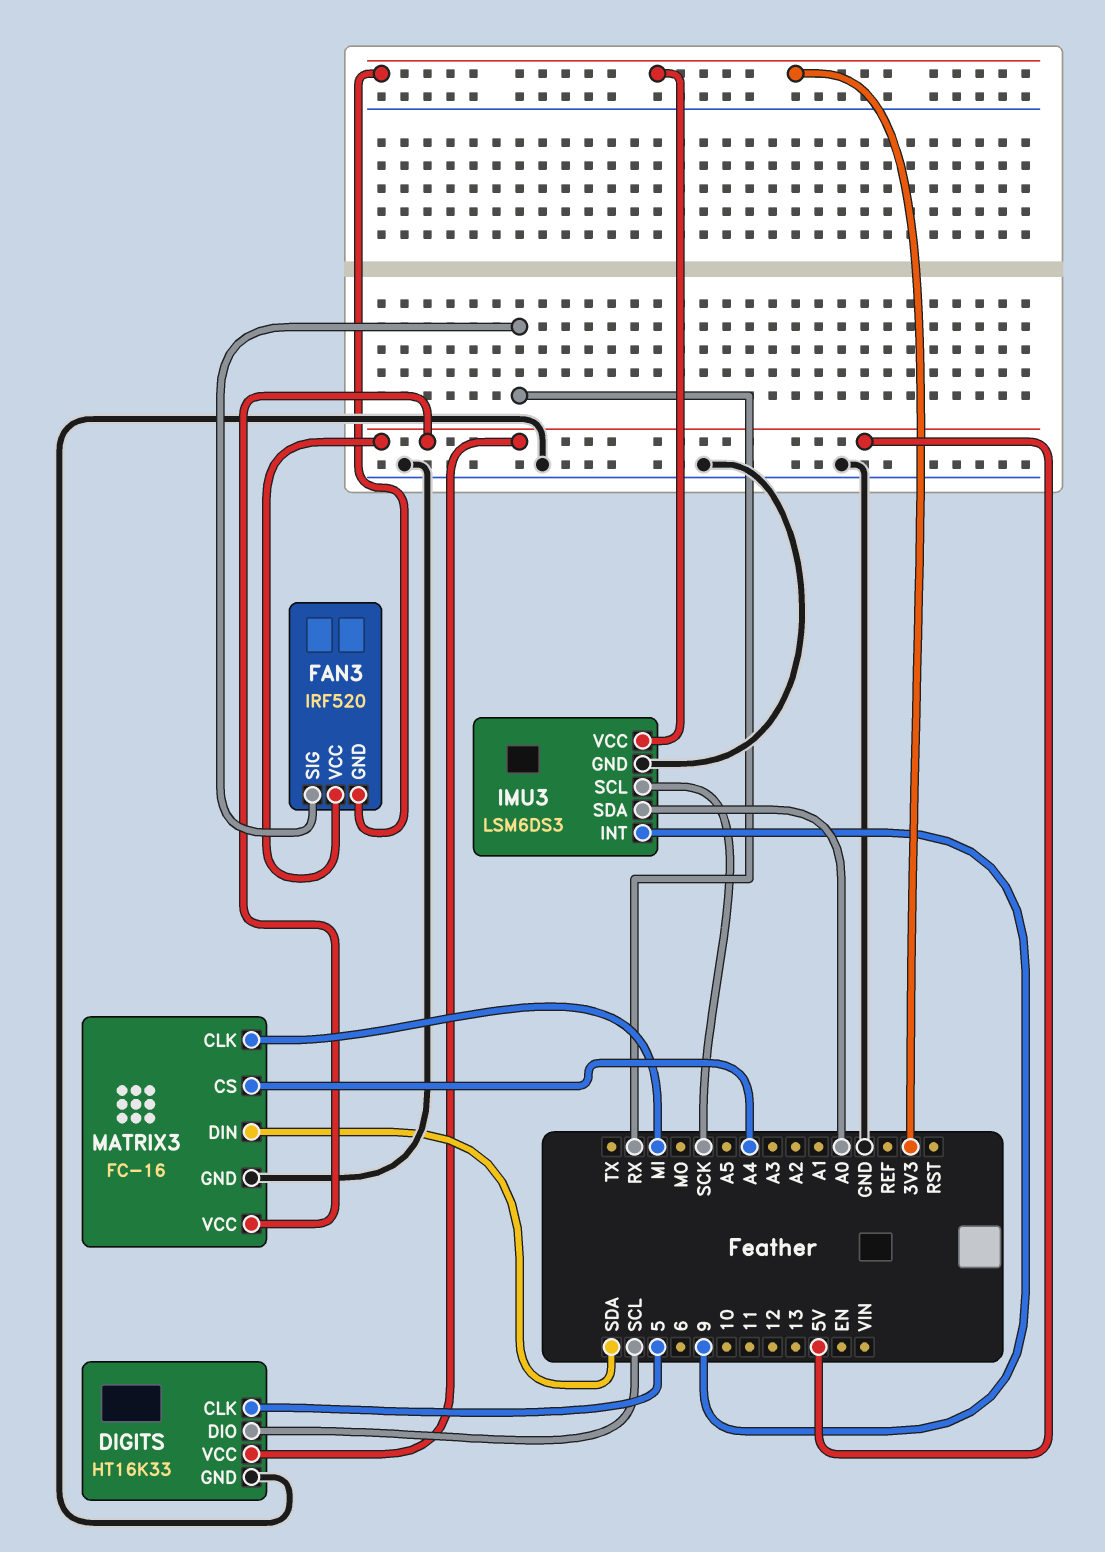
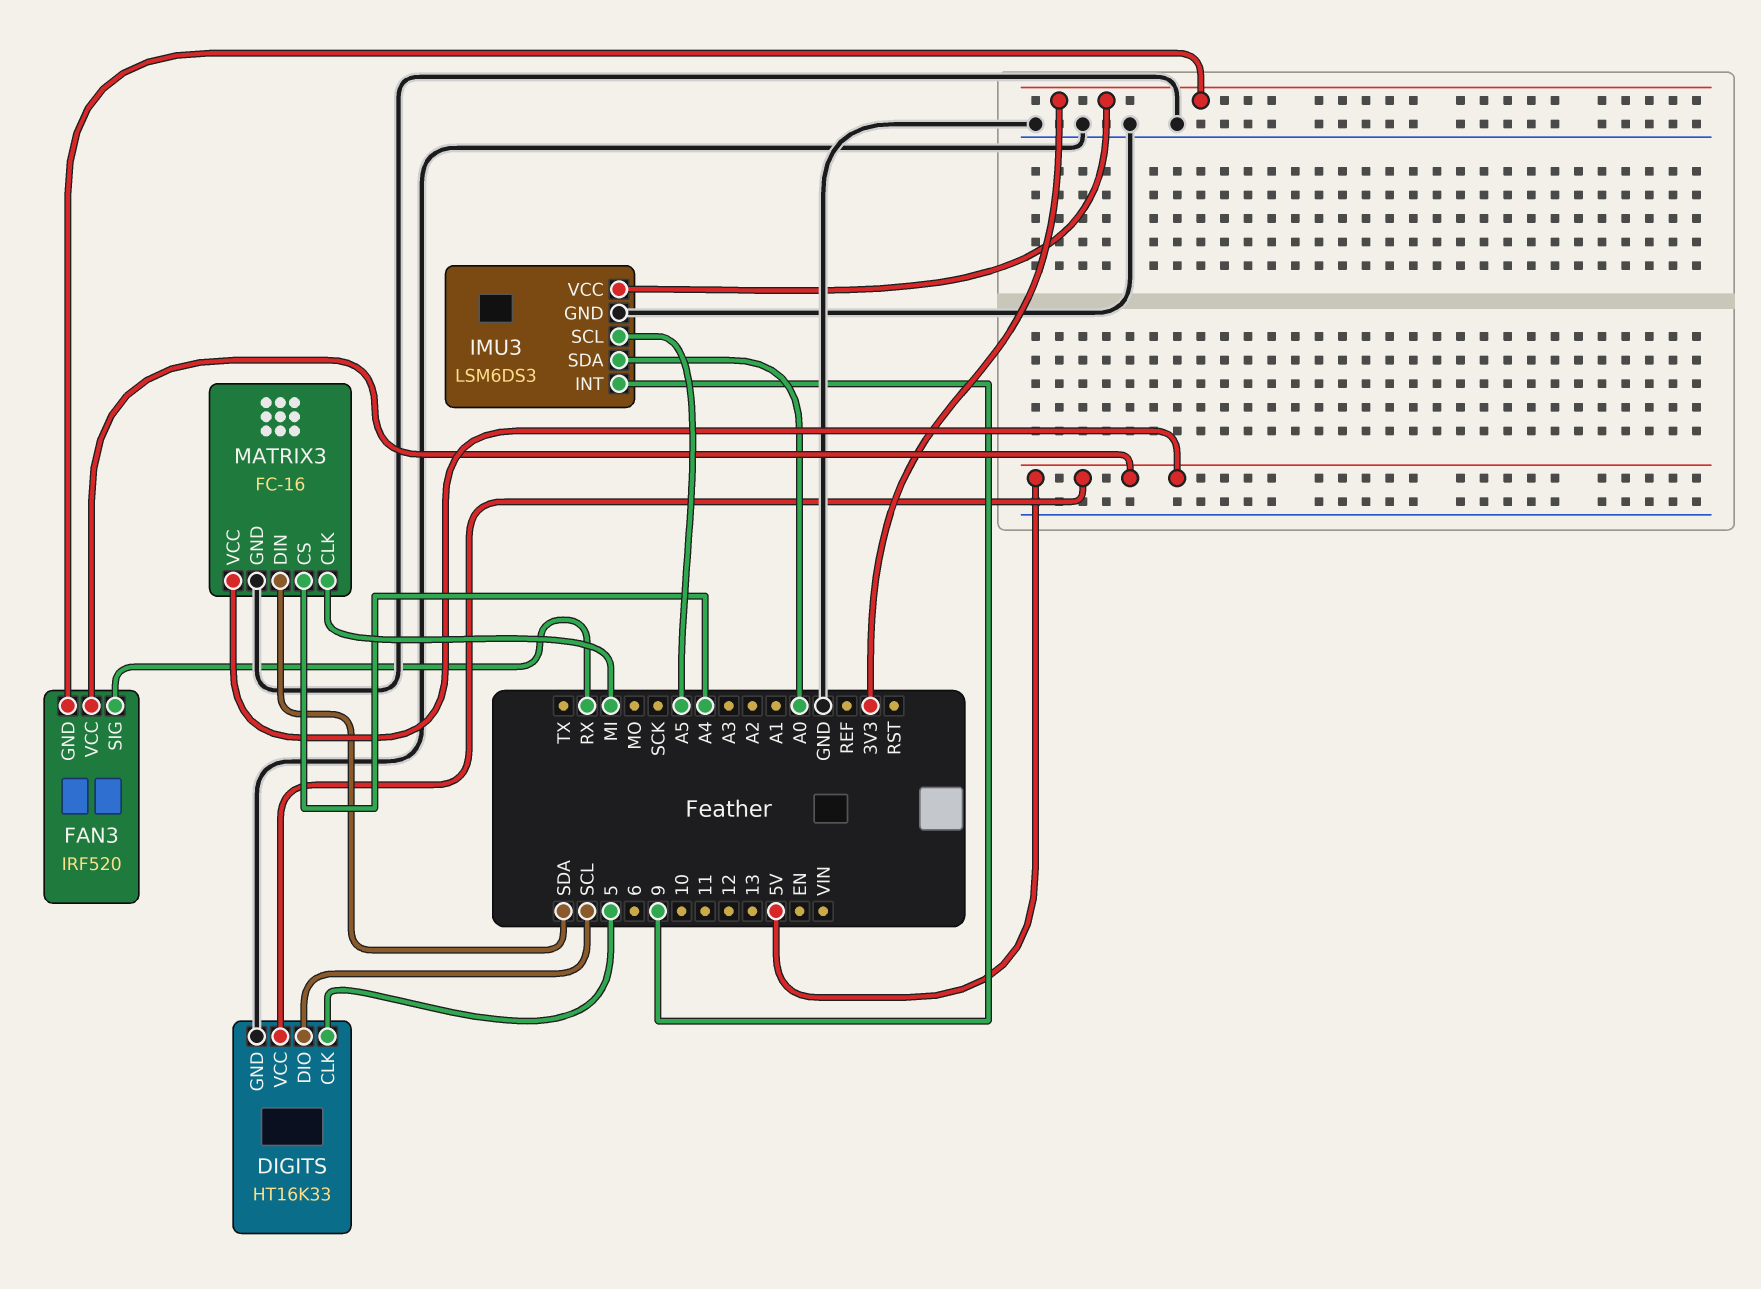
IMU3 pin SCL: SCK -> A5

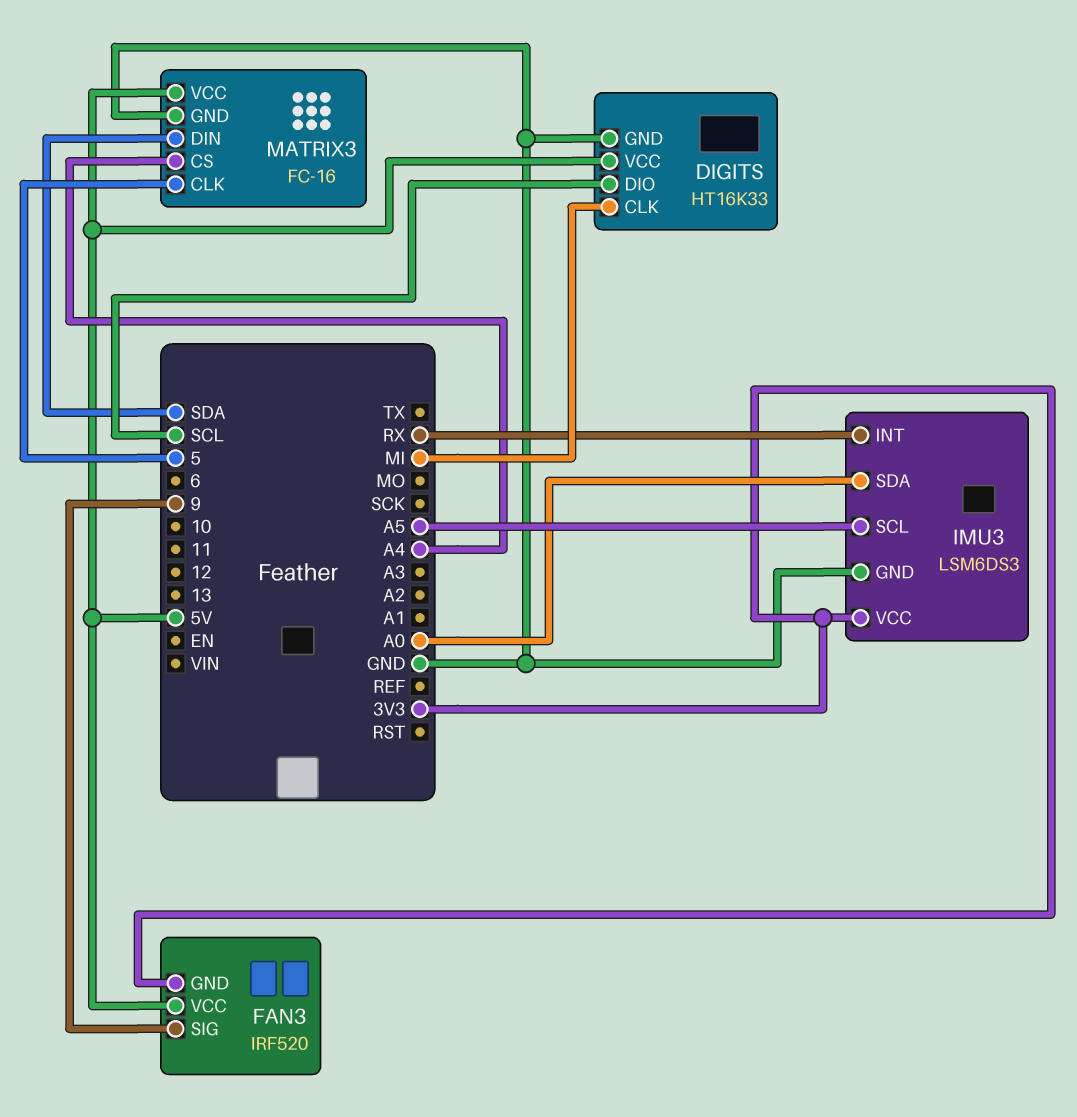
DIGITS pin CLK: 5 -> MI
FAN3 pin SIG: RX -> 9
IMU3 pin INT: 9 -> RX
MATRIX3 pin CLK: MI -> 5

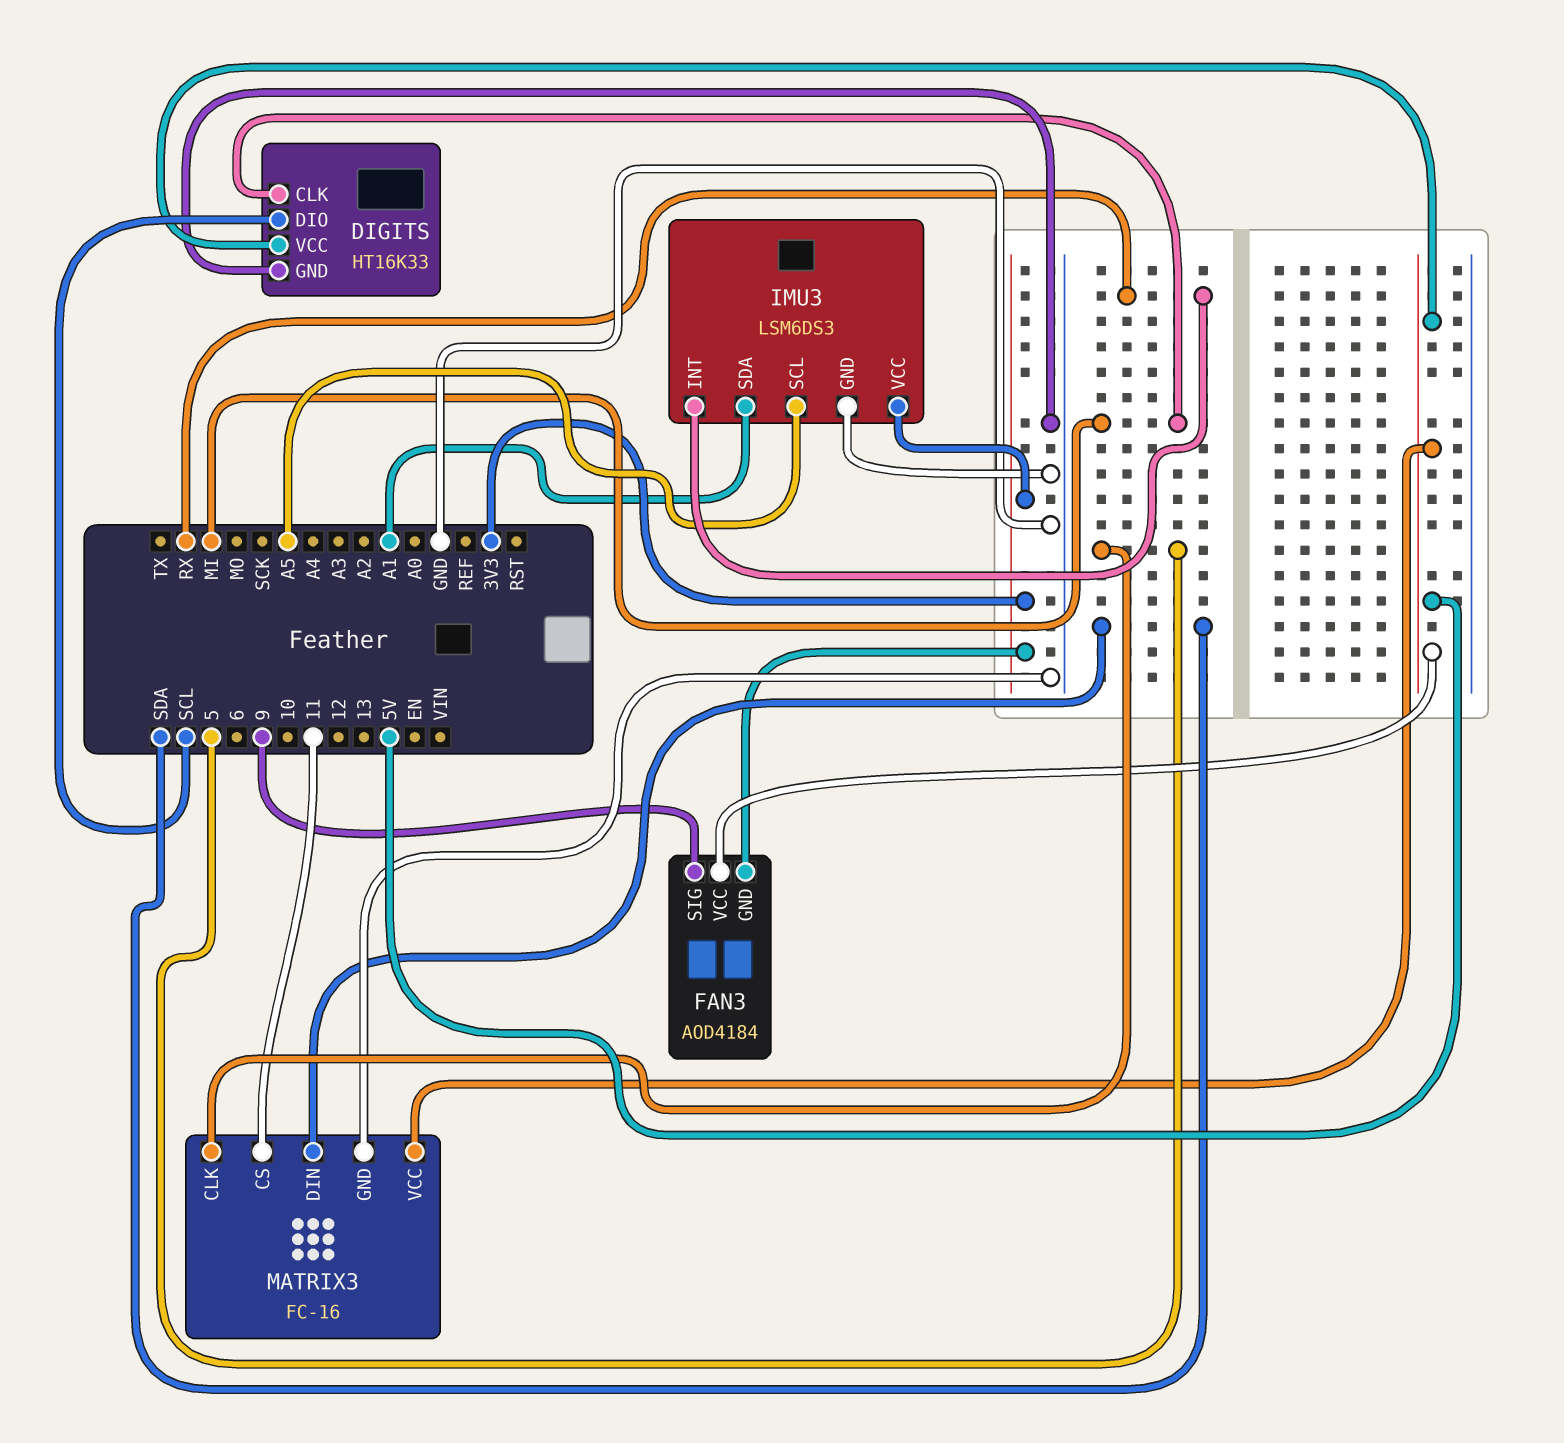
FAN3: IRF520 -> AOD4184
IMU3 pin SDA: A0 -> A1
MATRIX3 pin CS: A4 -> 11

